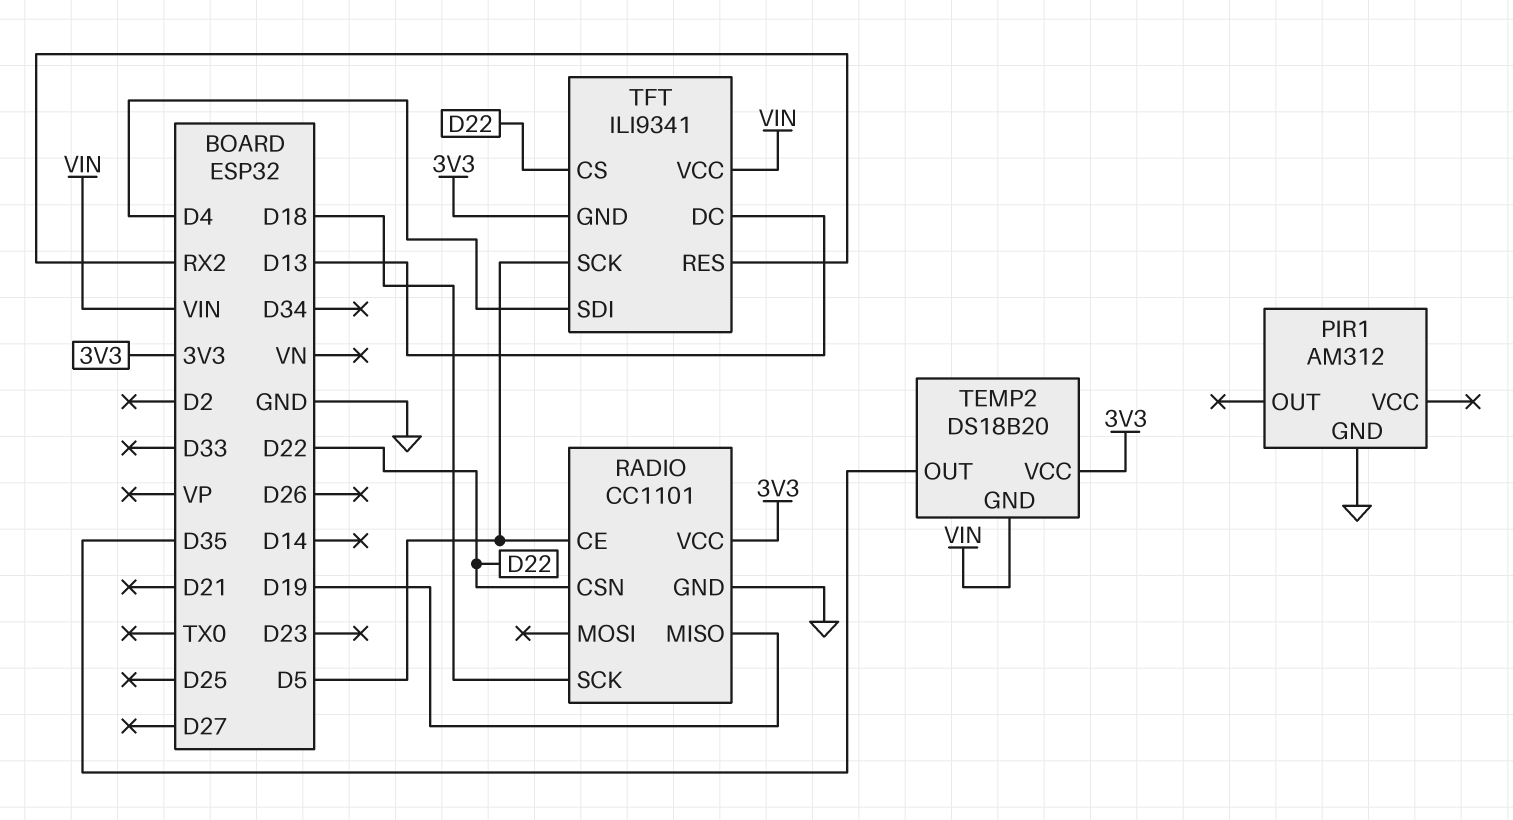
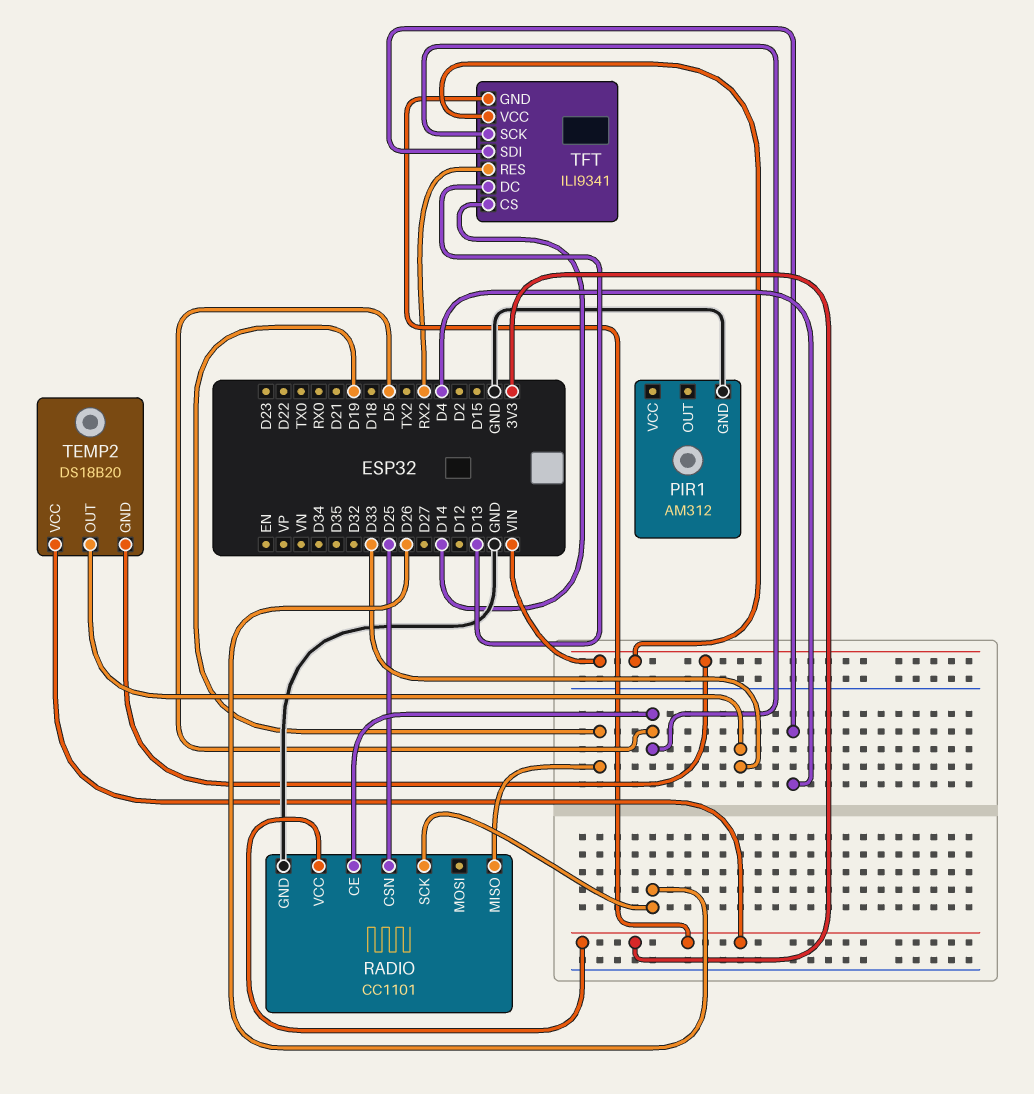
RADIO pin CSN: D22 -> D25
RADIO pin SCK: D18 -> D26
TEMP2 pin OUT: D35 -> D33
TFT pin CS: D22 -> D14

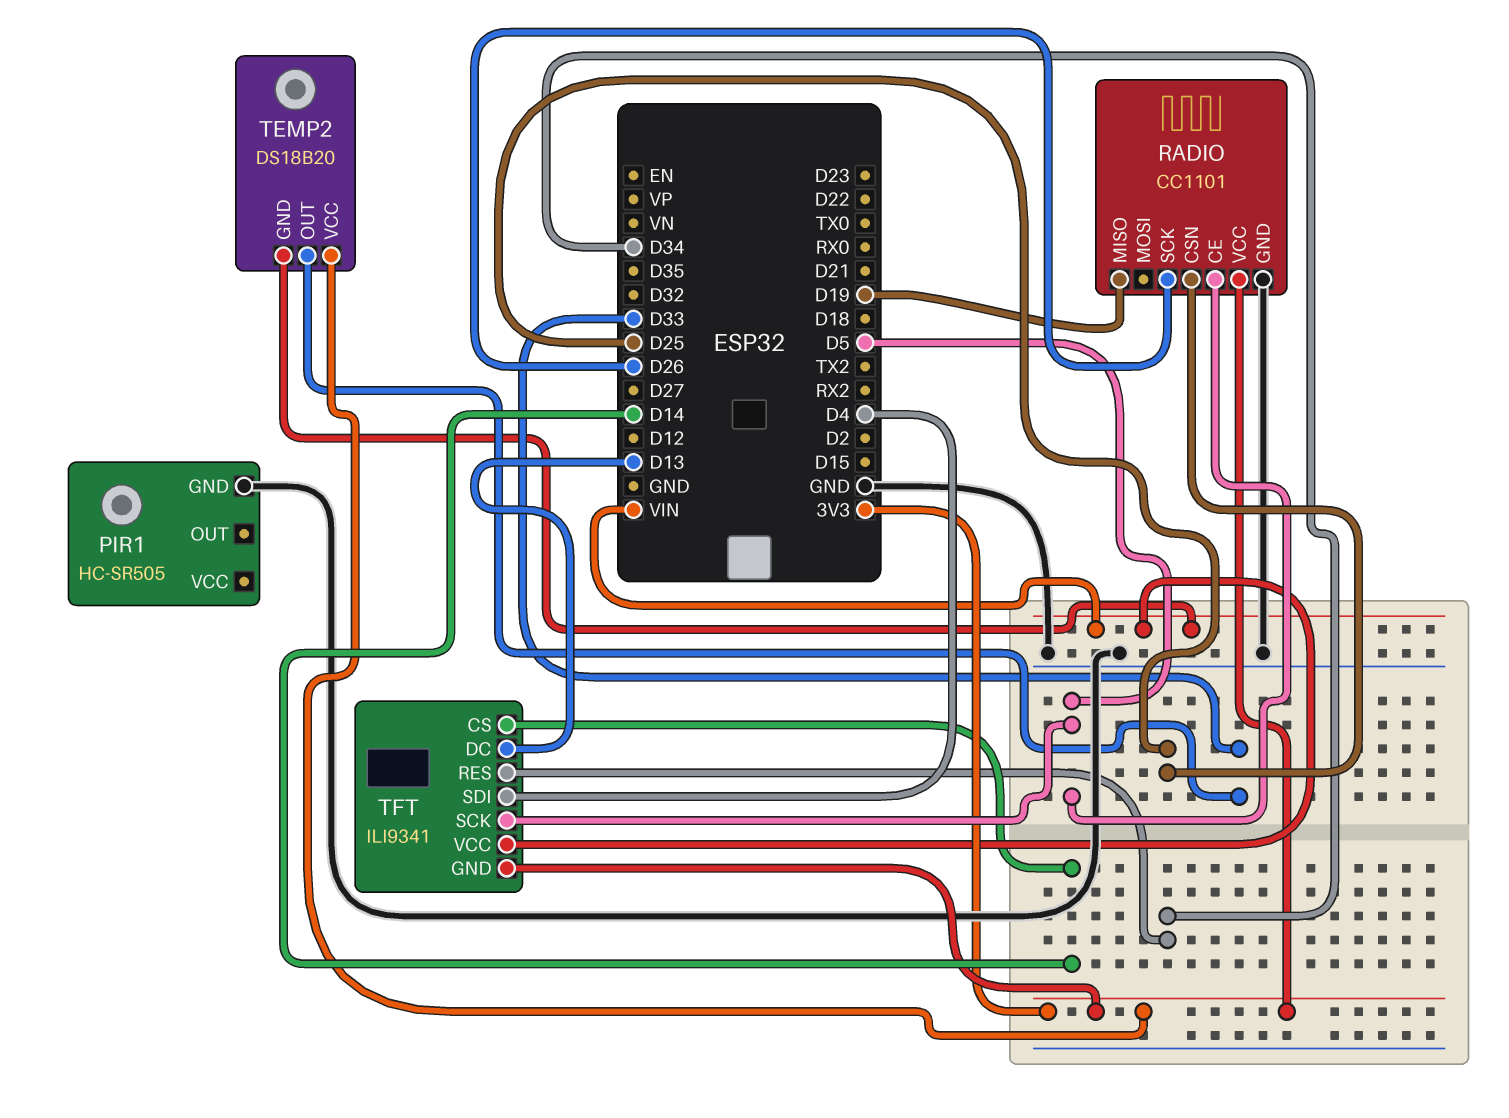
PIR1: AM312 -> HC-SR505
TFT pin RES: RX2 -> D34

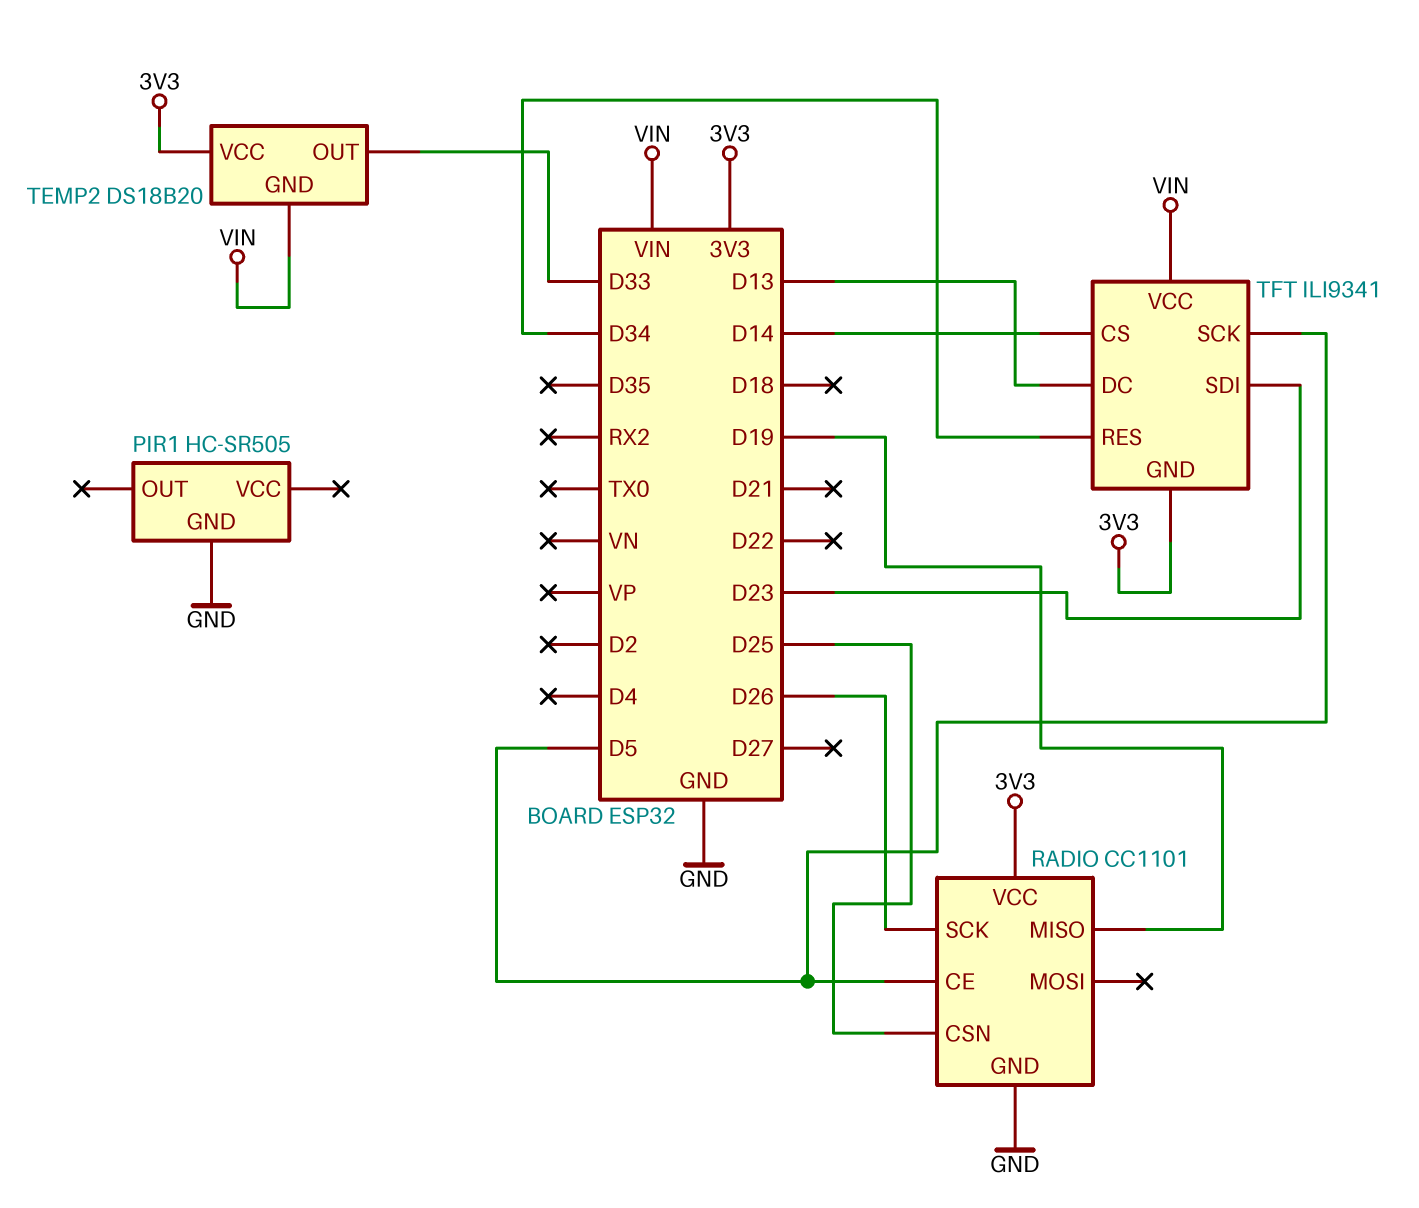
TFT pin SDI: D4 -> D23

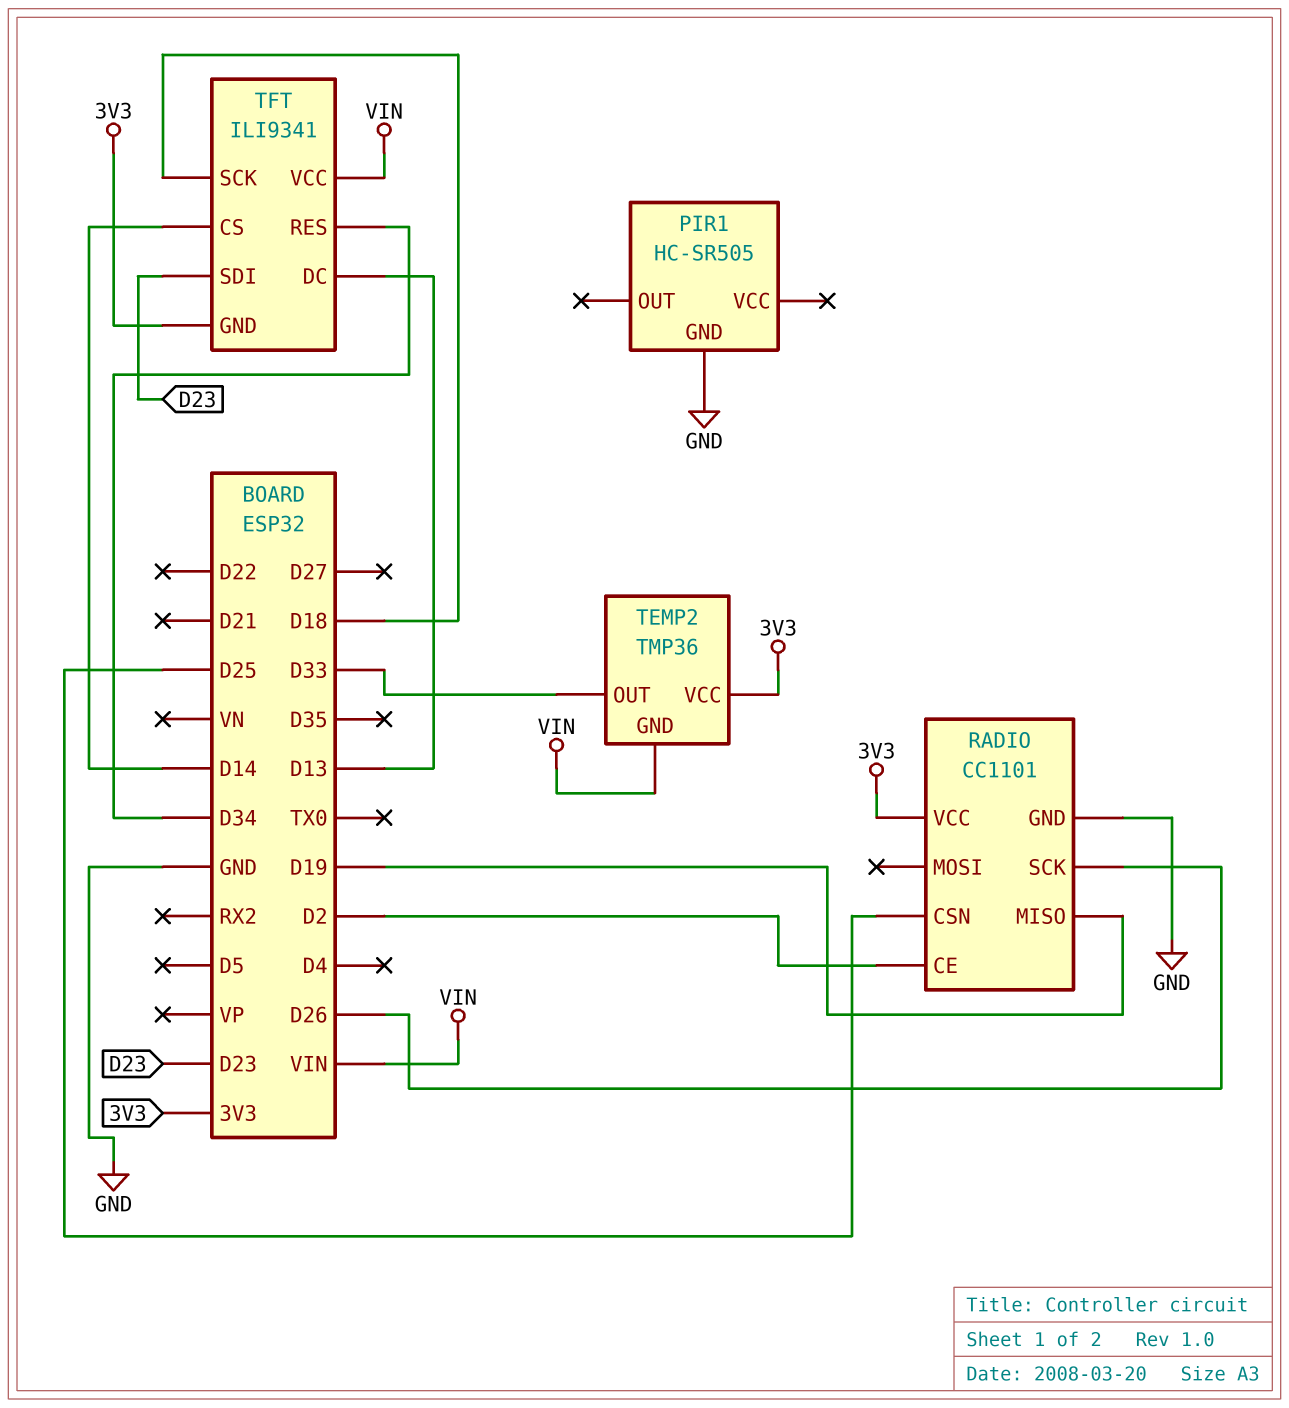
RADIO pin CE: D5 -> D2
TEMP2: DS18B20 -> TMP36
TFT pin SCK: D5 -> D18

